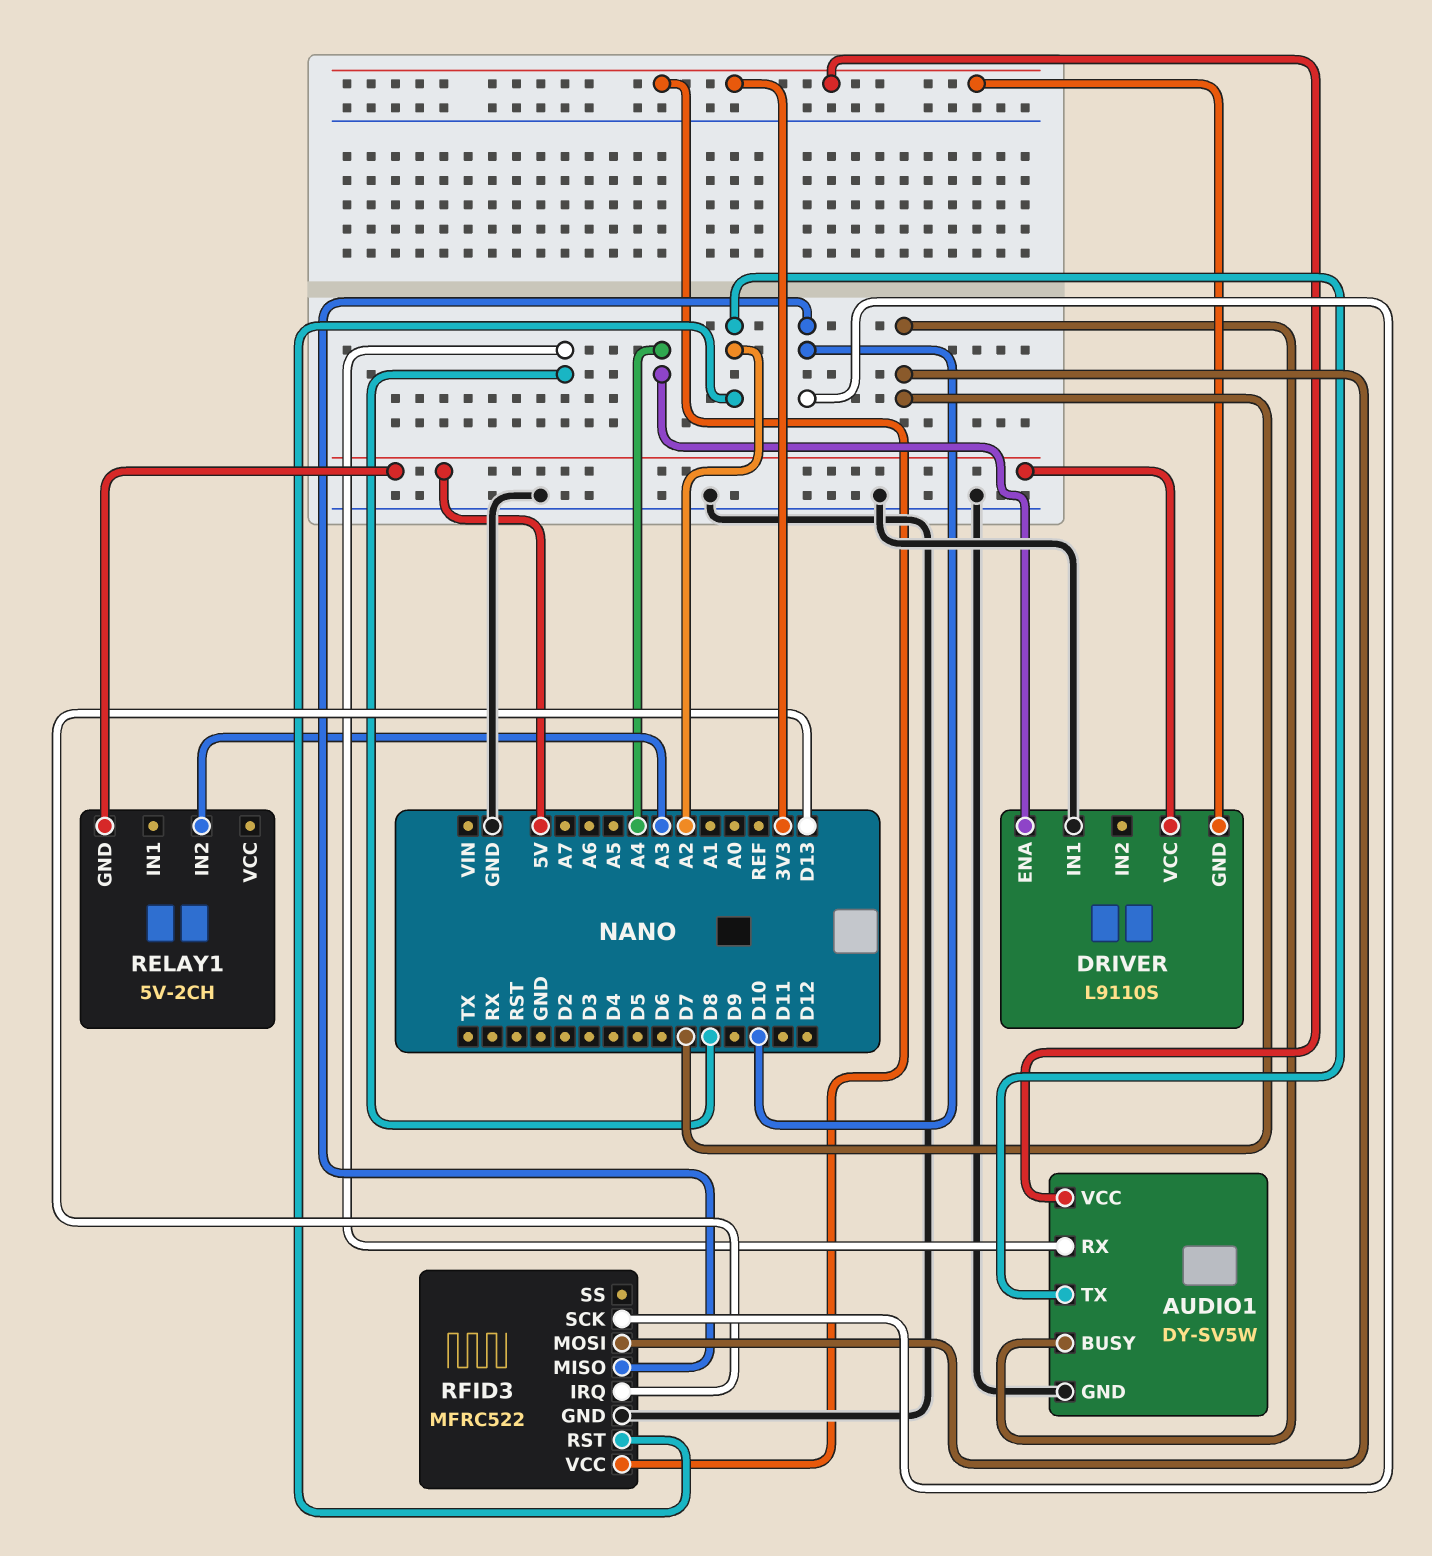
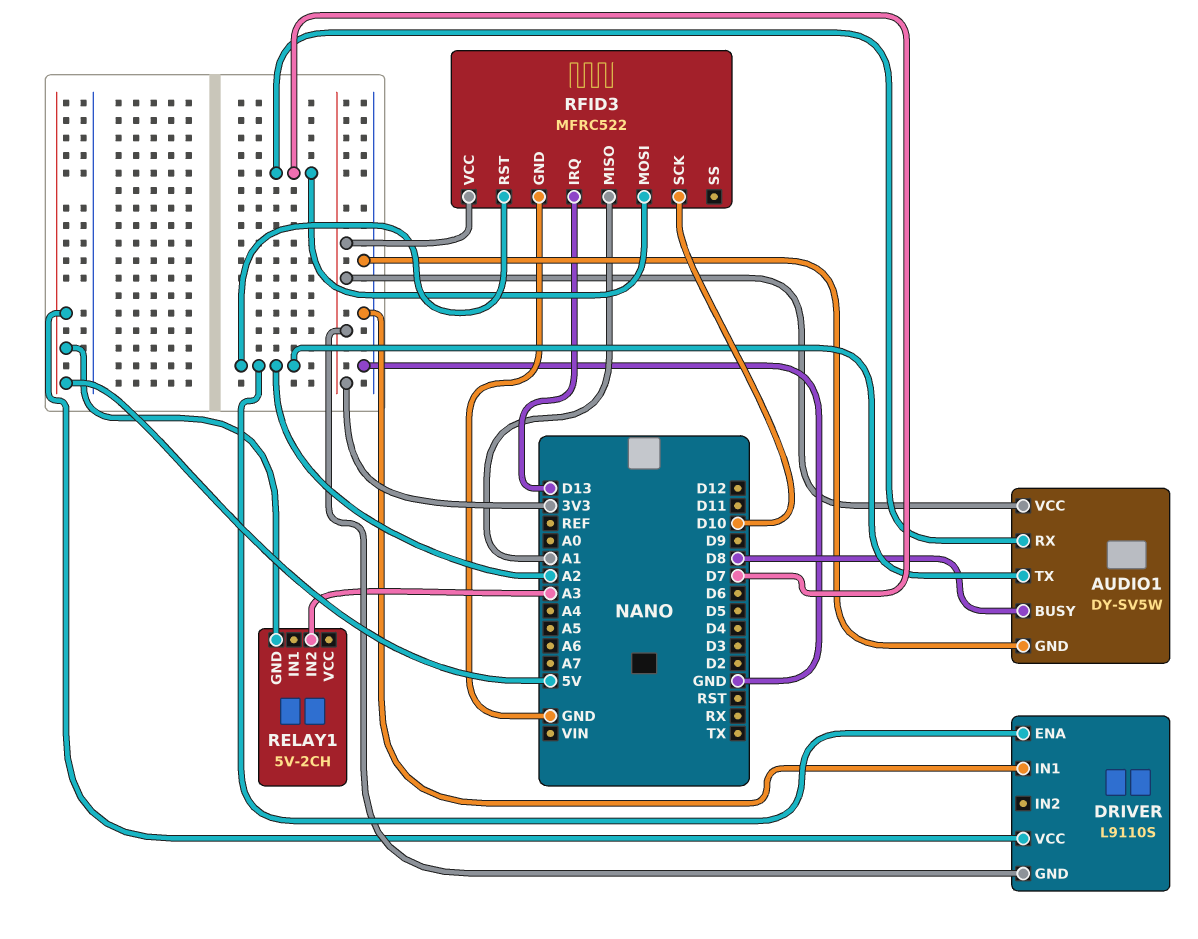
AUDIO1 pin BUSY: D7 -> D8
AUDIO1 pin RX: D8 -> D7
DRIVER pin ENA: A4 -> A2
RFID3 pin MISO: D10 -> A1

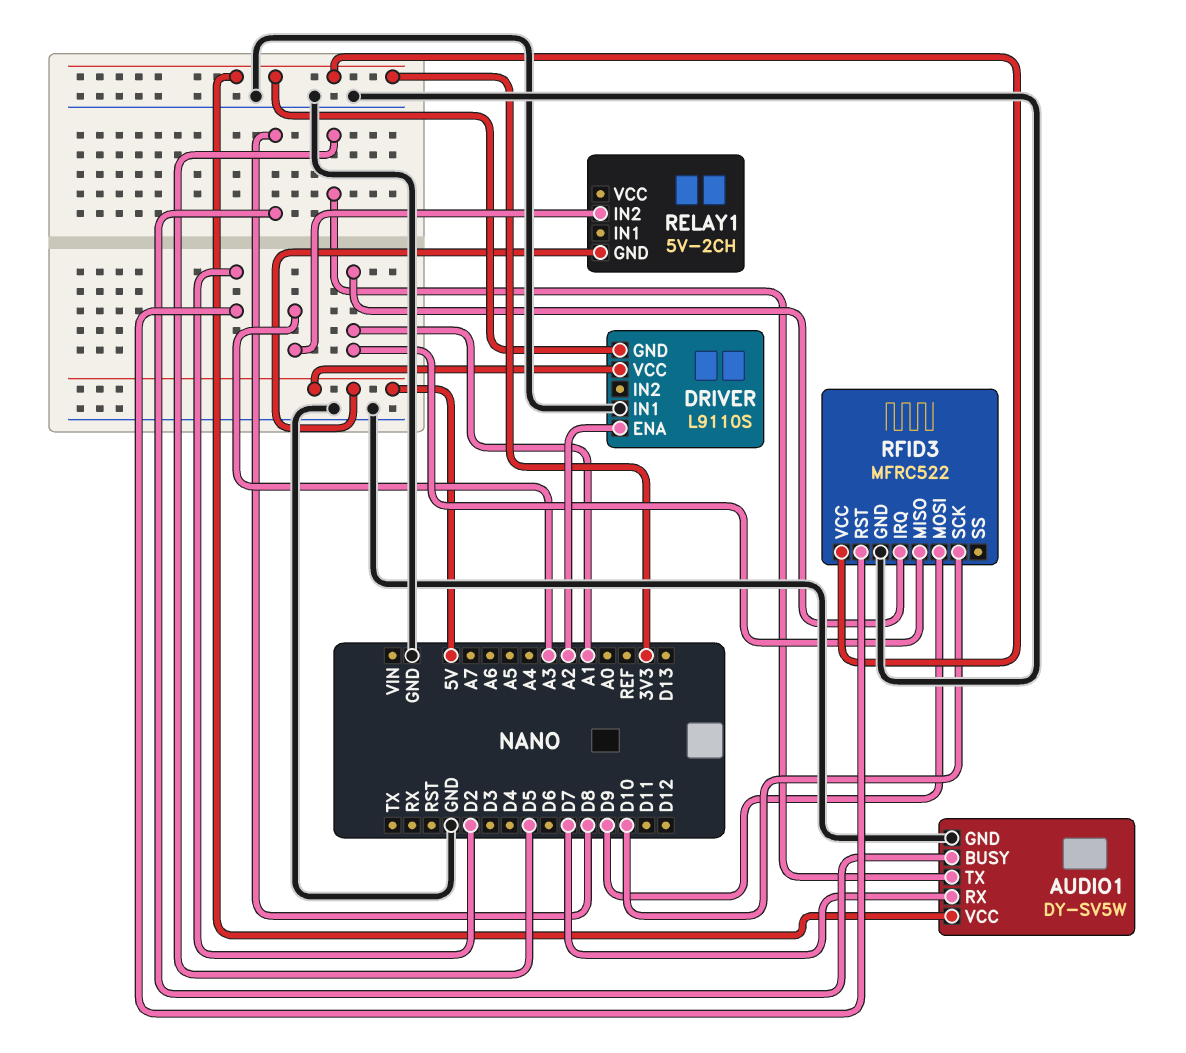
AUDIO1 pin TX: A2 -> D5
RFID3 pin IRQ: D13 -> A1
RFID3 pin MOSI: D7 -> D9
RFID3 pin RST: A2 -> D2

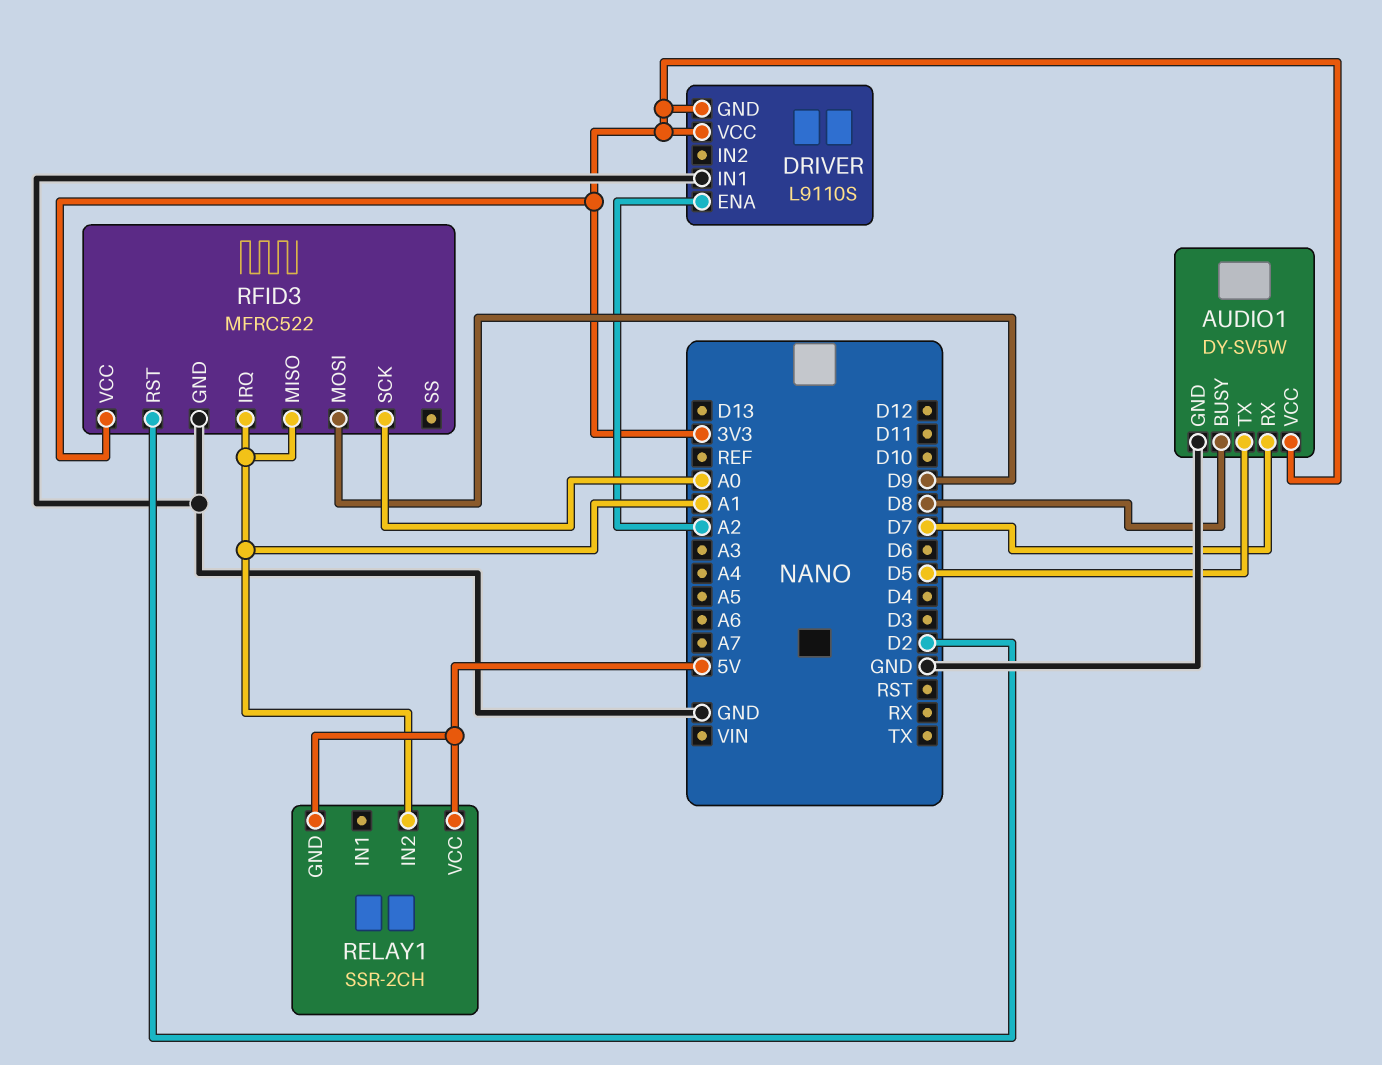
DRIVER pin VCC: 5V -> 3V3
RELAY1: 5V-2CH -> SSR-2CH
RELAY1 pin IN2: A3 -> A1
RELAY1 pin VCC: none -> 5V
RFID3 pin SCK: D10 -> A0

